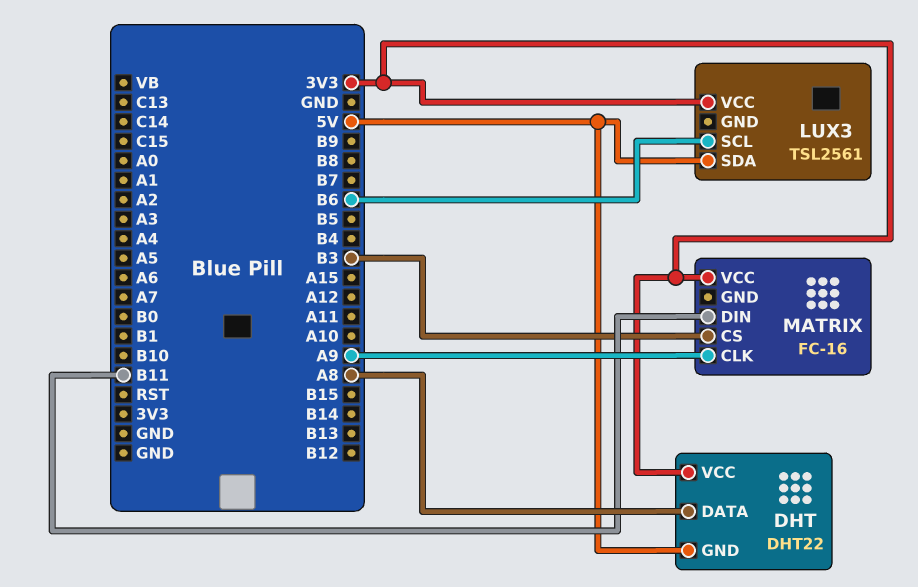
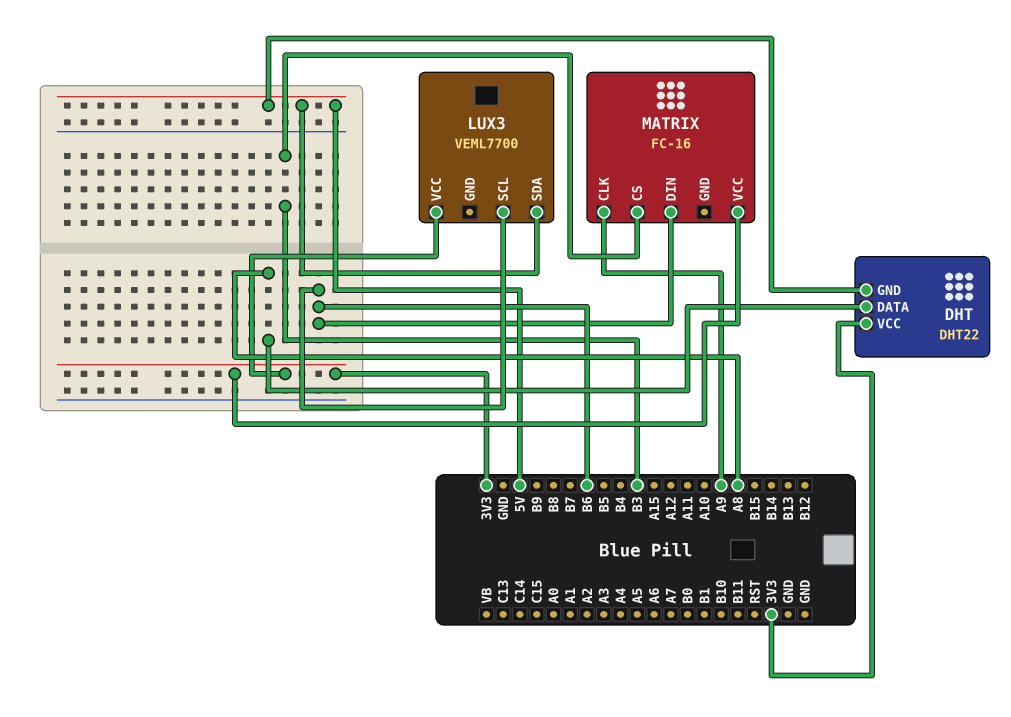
LUX3: TSL2561 -> VEML7700
MATRIX pin DIN: B11 -> B6

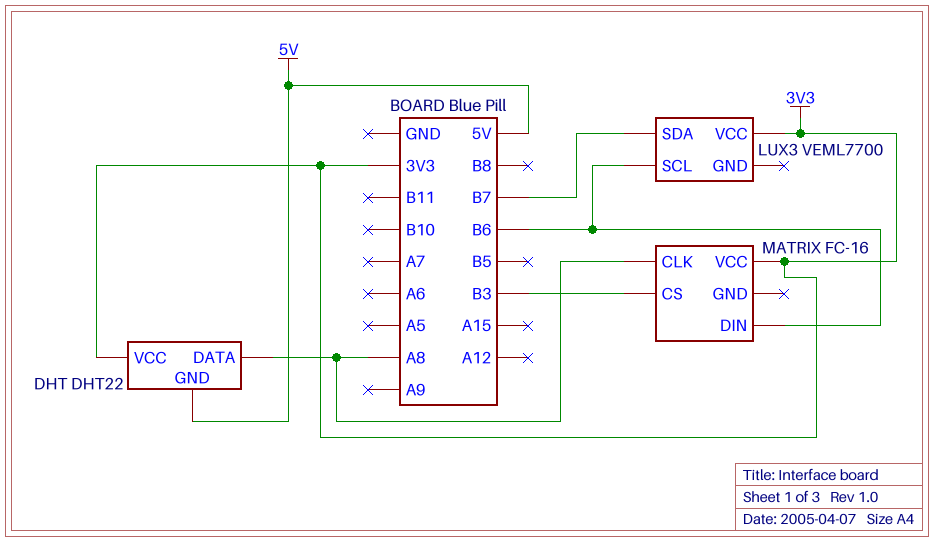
LUX3 pin SDA: 5V -> B7
MATRIX pin CLK: A9 -> A8

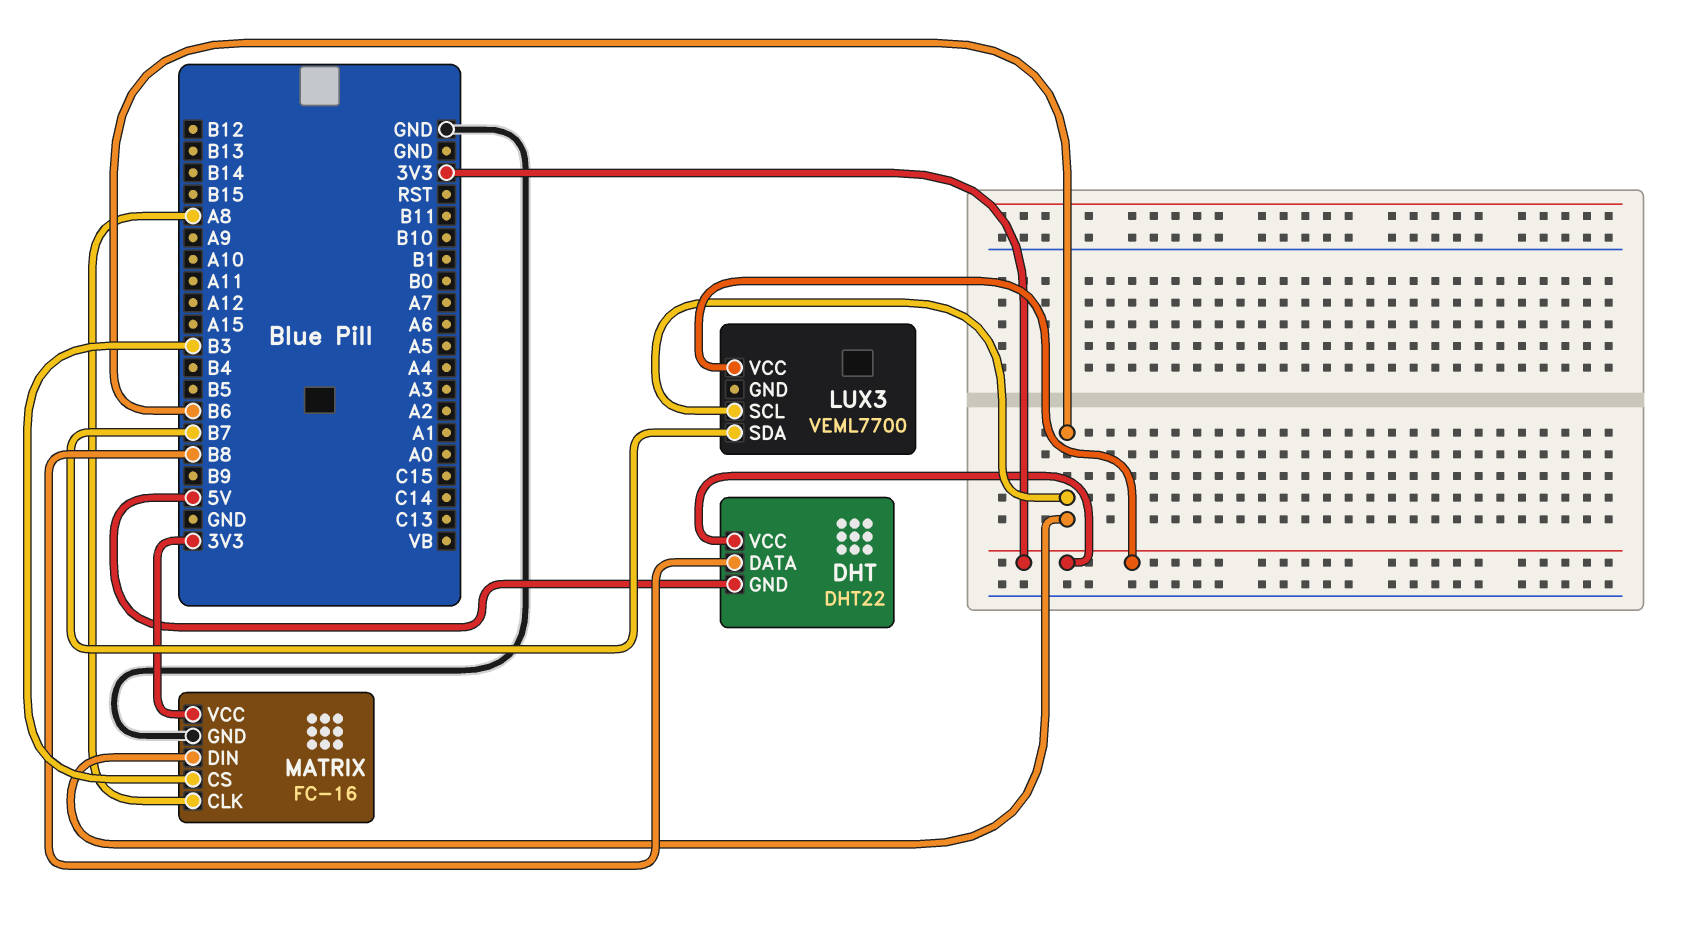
DHT pin DATA: A8 -> B8
MATRIX pin GND: none -> GND

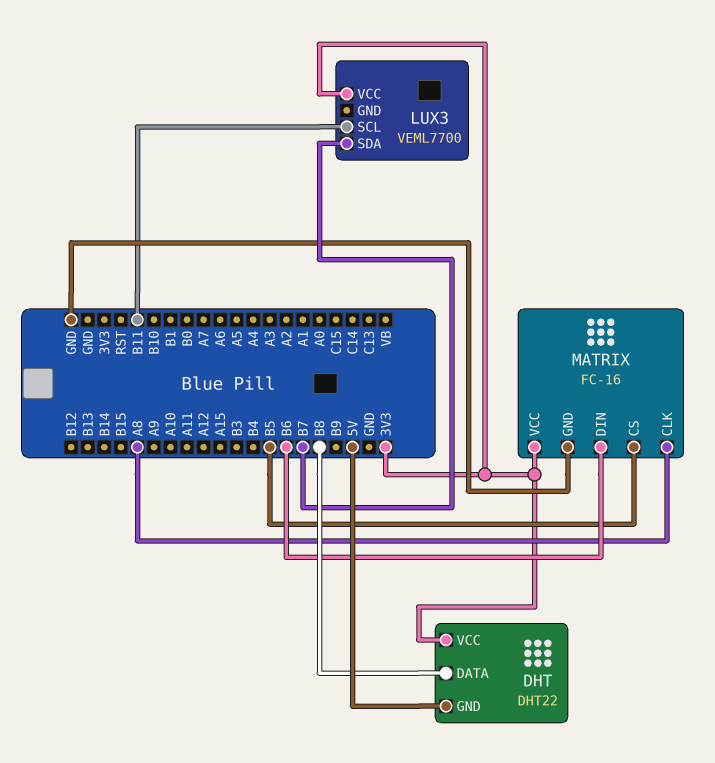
LUX3 pin SCL: B6 -> B11
MATRIX pin CS: B3 -> B5

